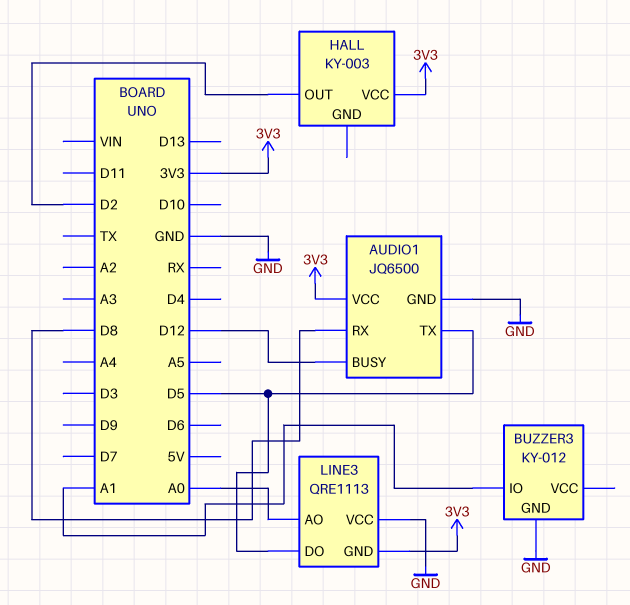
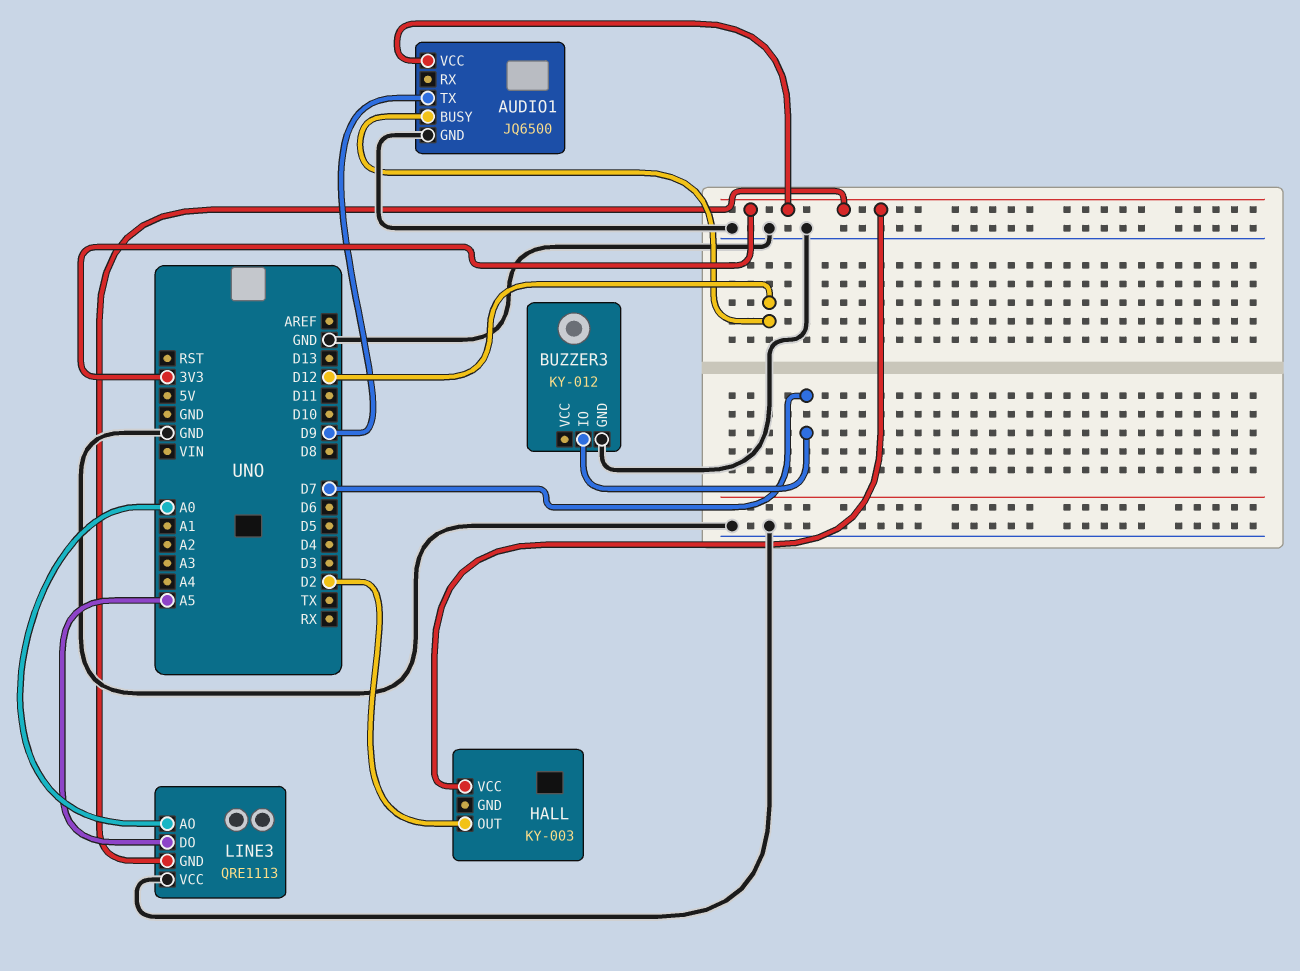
AUDIO1 pin RX: D8 -> none
AUDIO1 pin TX: D5 -> D9
BUZZER3 pin IO: A1 -> D7
LINE3 pin DO: D5 -> A5

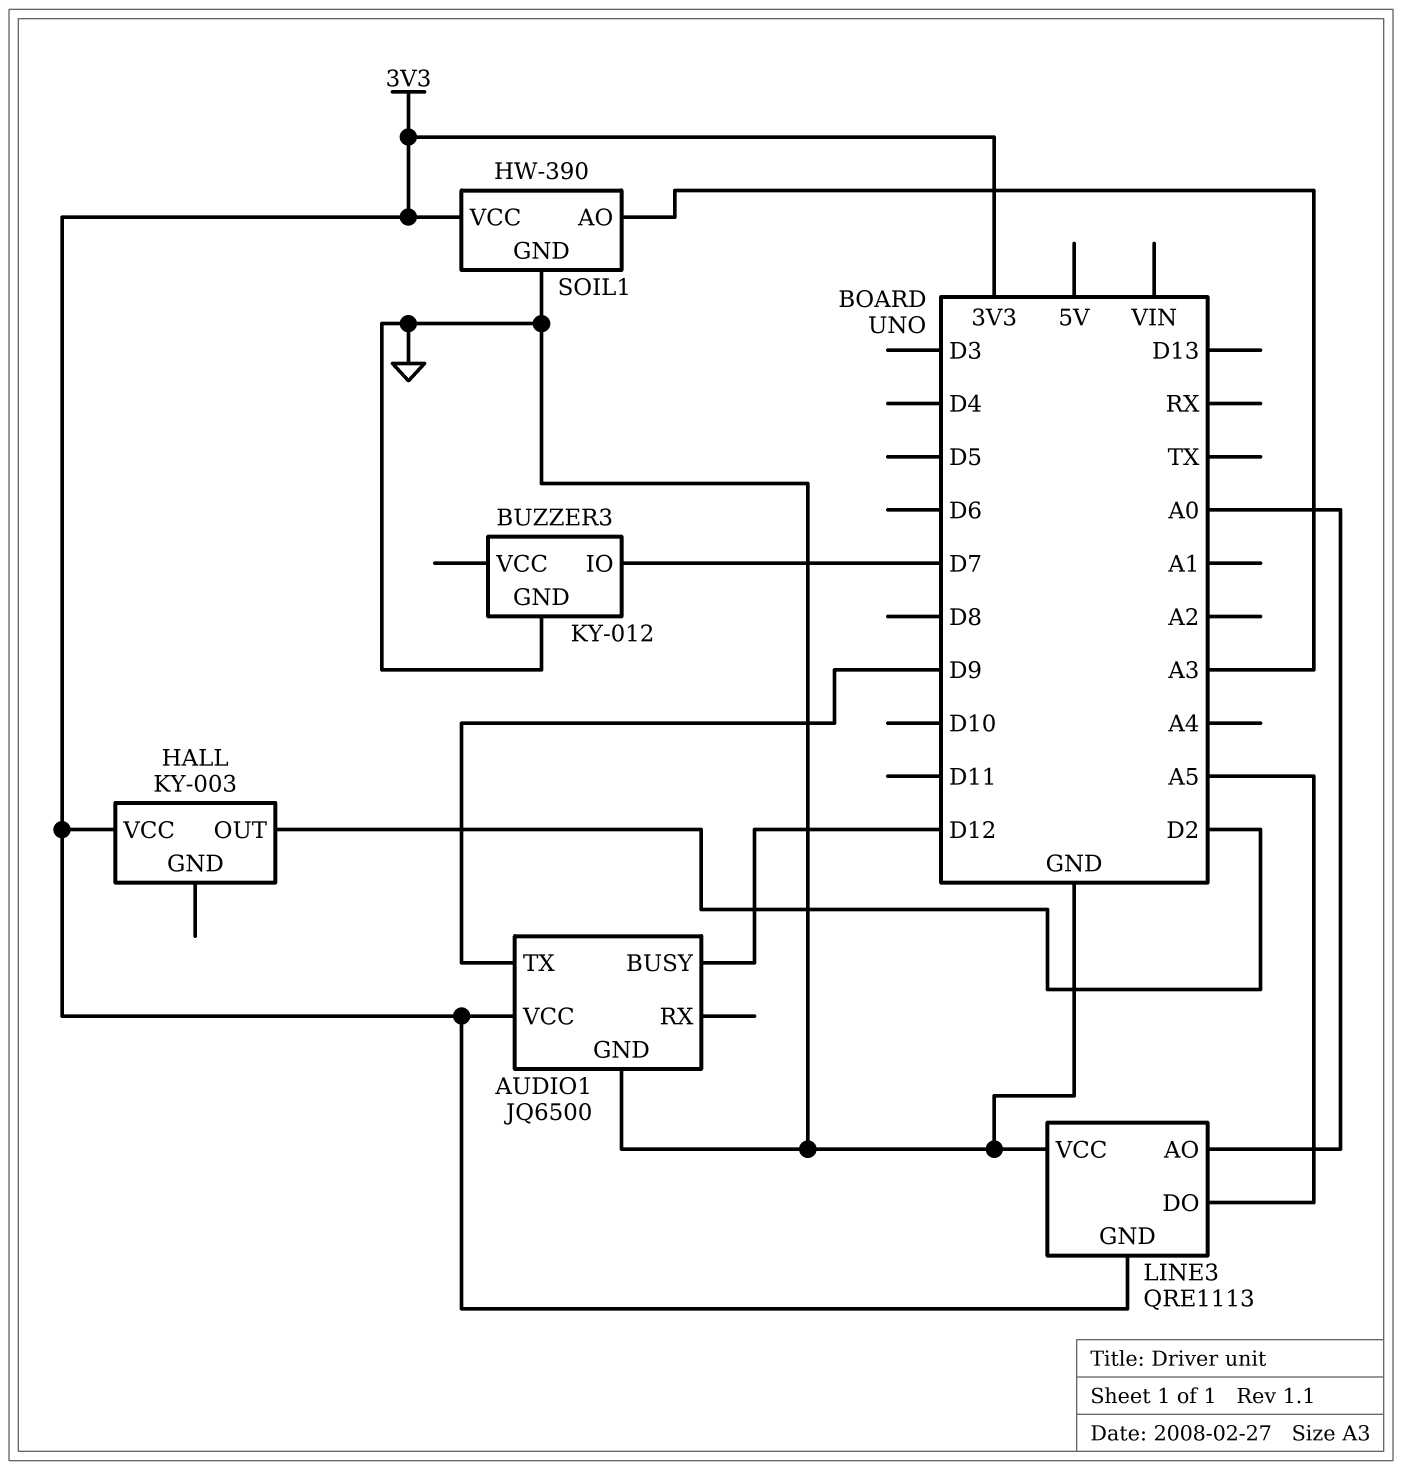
SOIL1: none -> HW-390
SOIL1 pin AO: none -> A3
SOIL1 pin GND: none -> GND
SOIL1 pin VCC: none -> 3V3

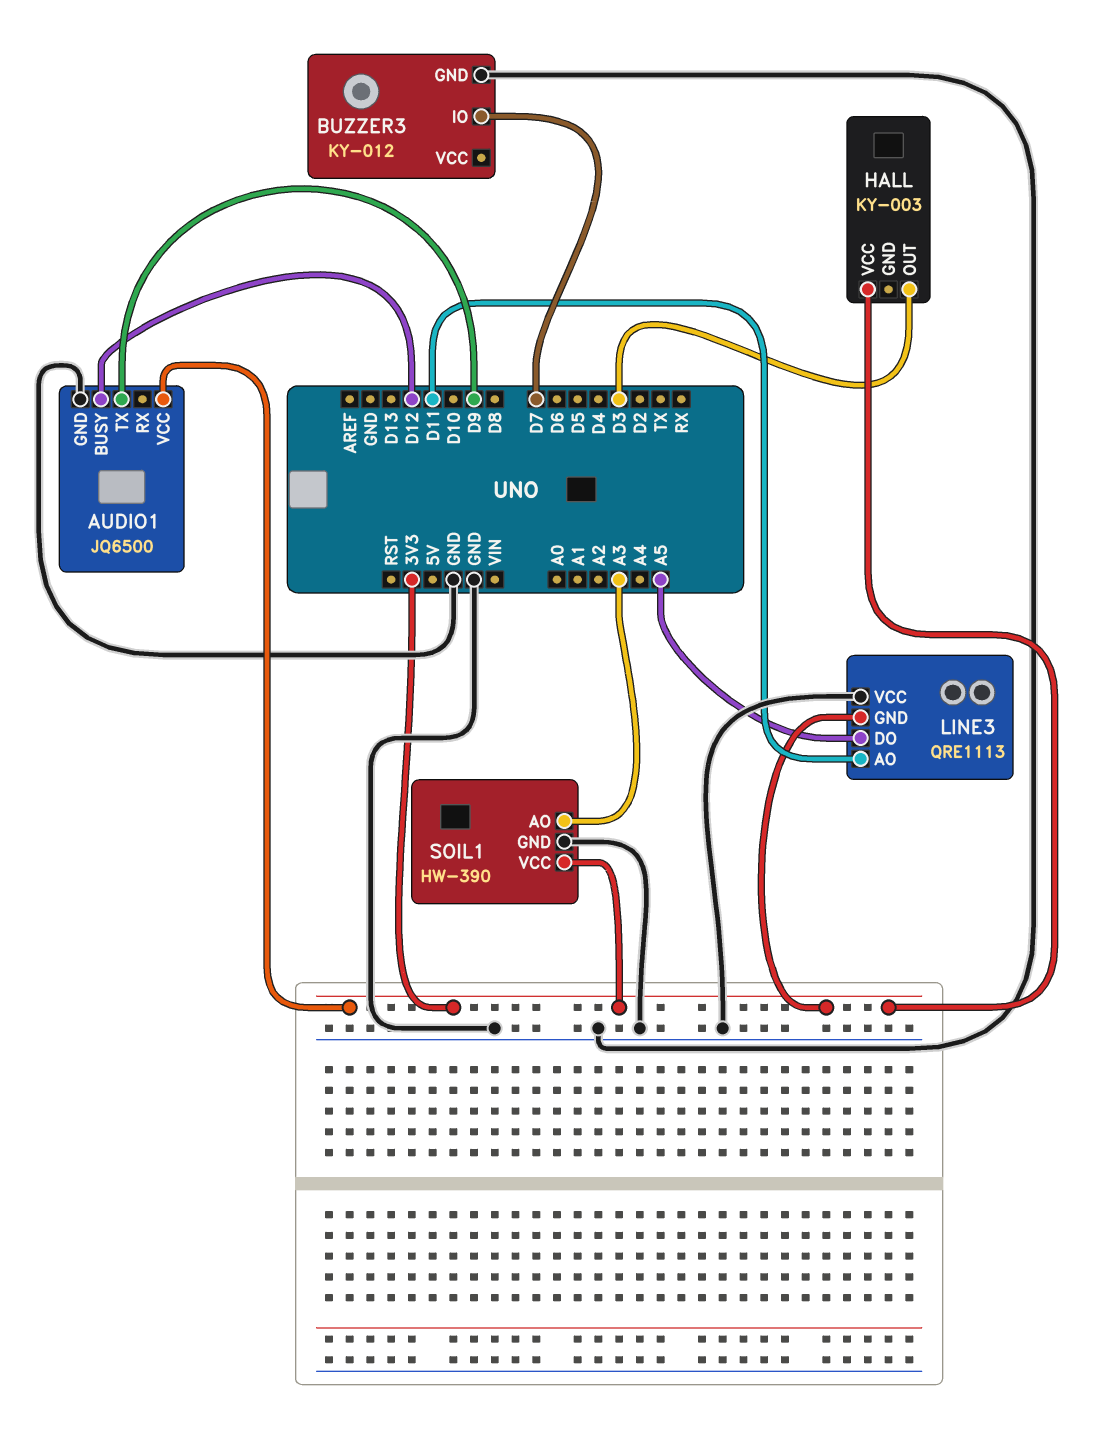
HALL pin OUT: D2 -> D3
LINE3 pin AO: A0 -> D11

